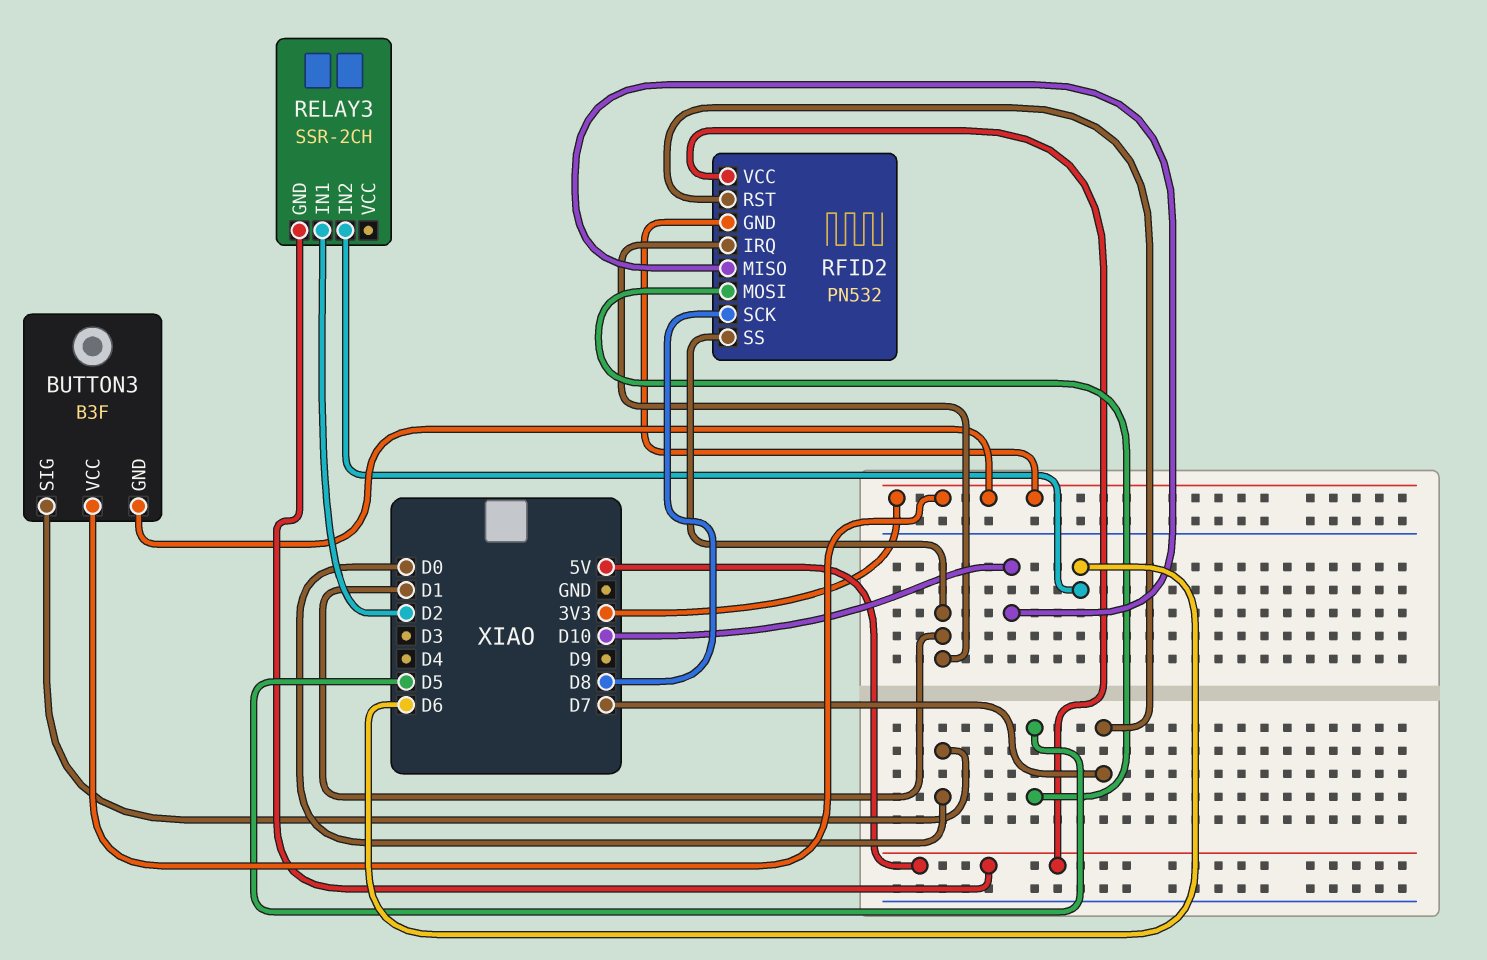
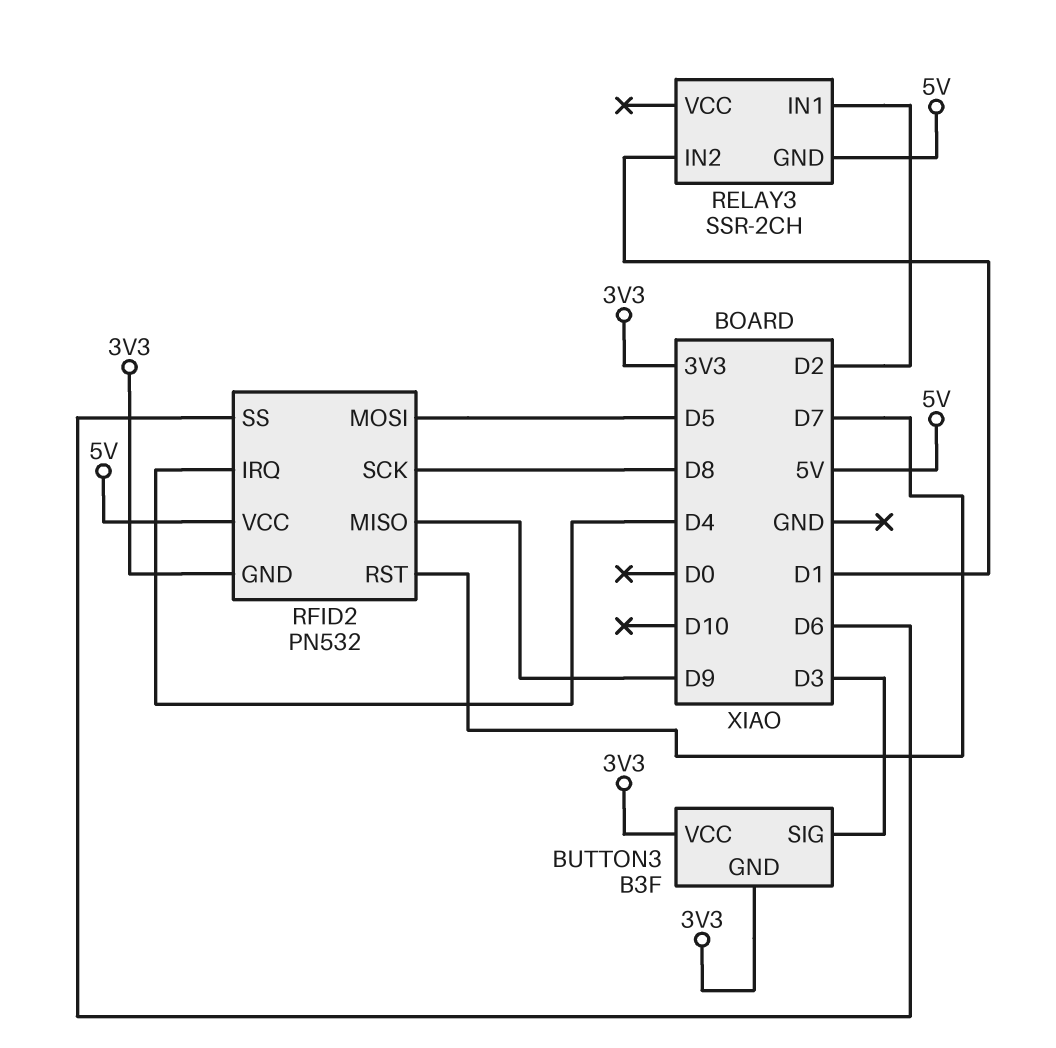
BUTTON3 pin SIG: D0 -> D3
RELAY3 pin IN2: D6 -> D1
RFID2 pin IRQ: D1 -> D4
RFID2 pin MISO: D10 -> D9
RFID2 pin SS: D1 -> D6

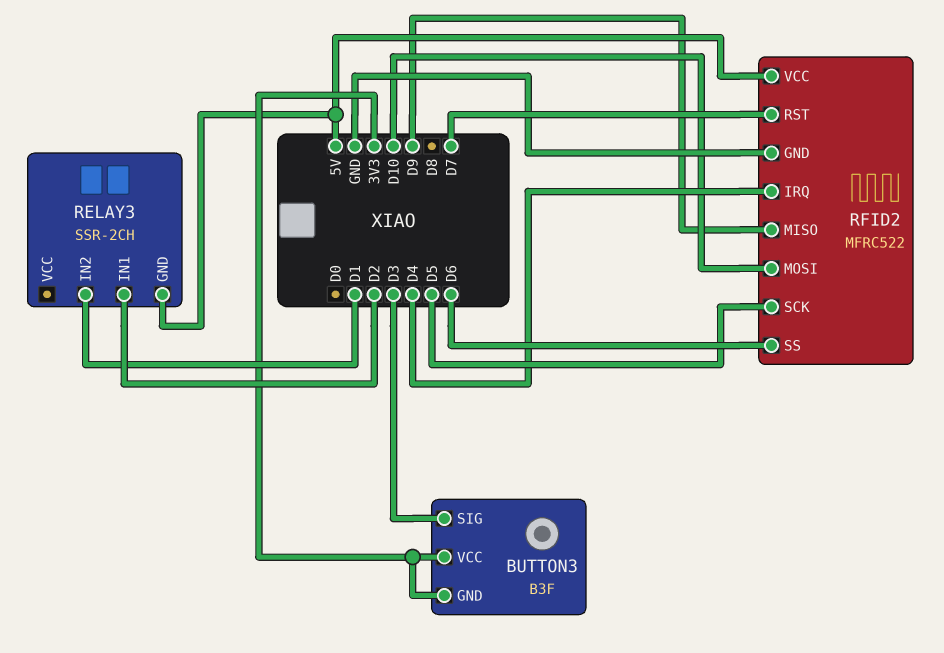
RFID2: PN532 -> MFRC522
RFID2 pin GND: 3V3 -> GND
RFID2 pin MOSI: D5 -> D10
RFID2 pin SCK: D8 -> D5

